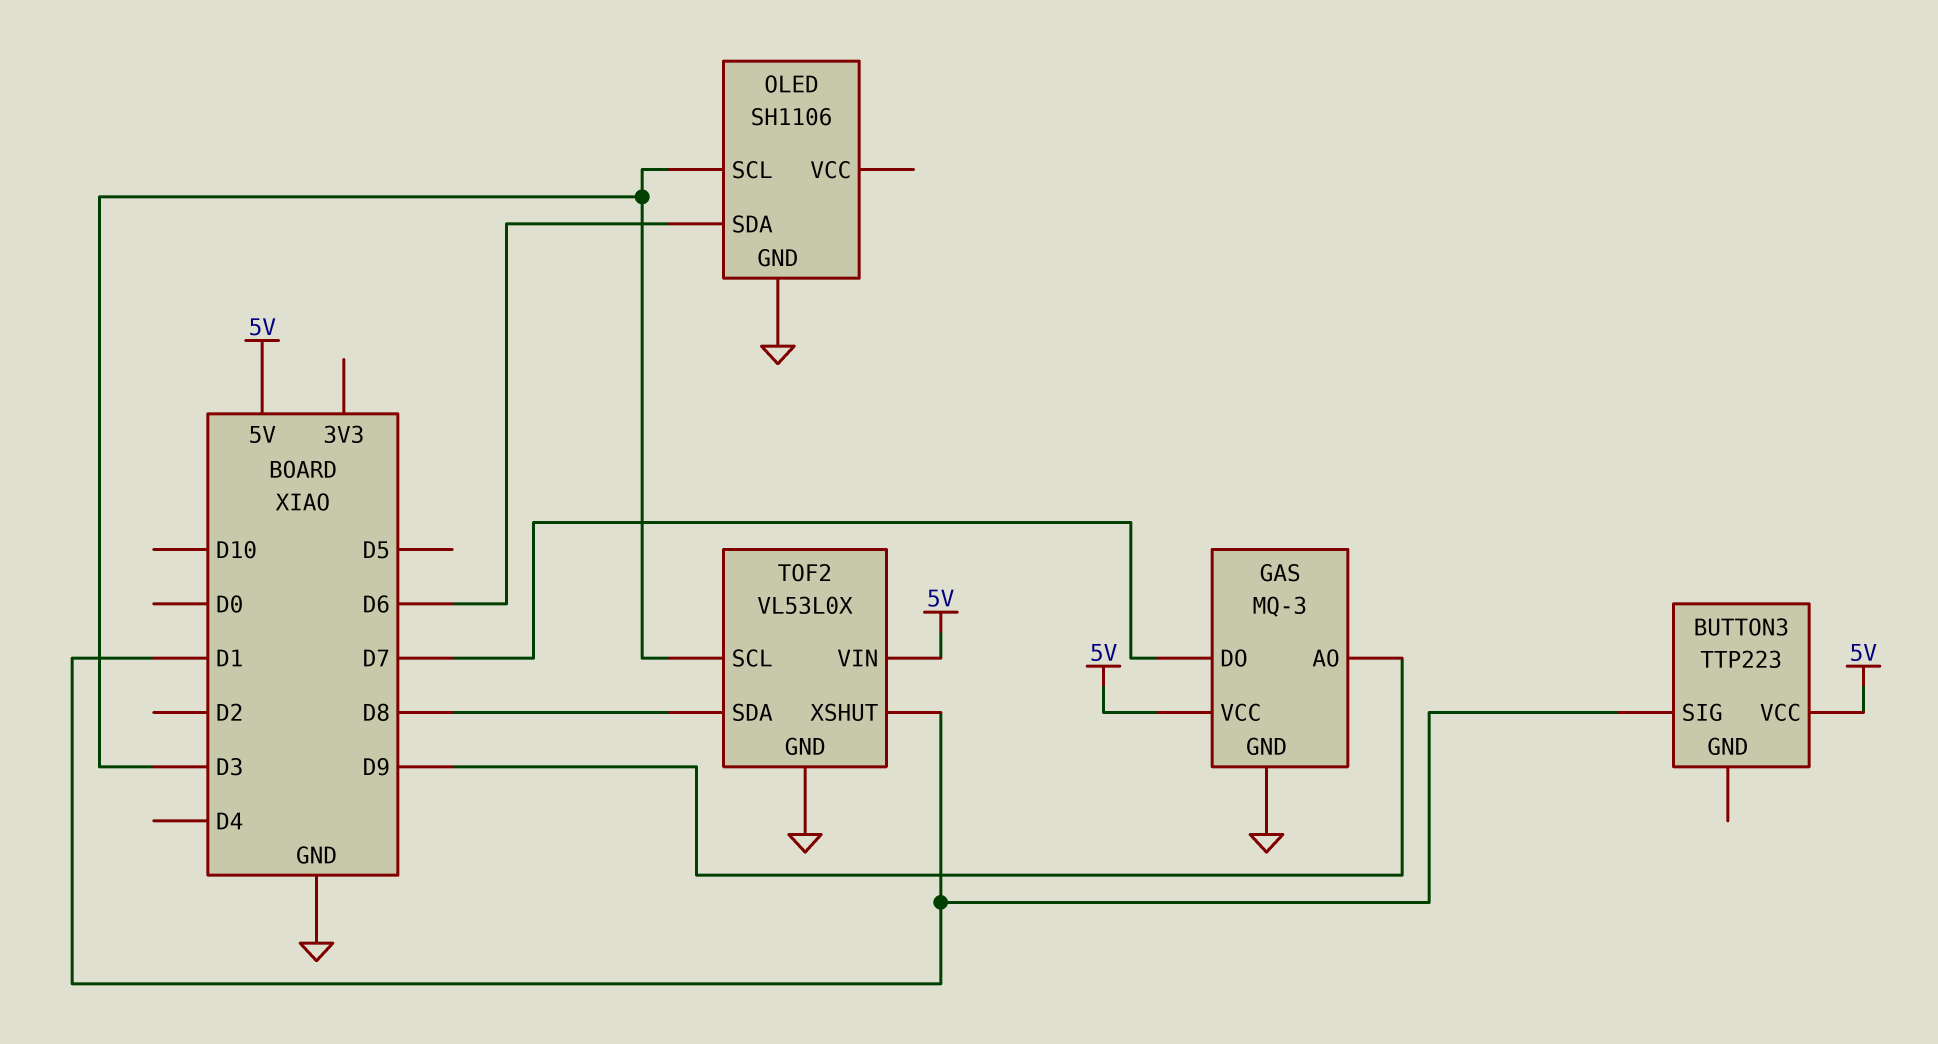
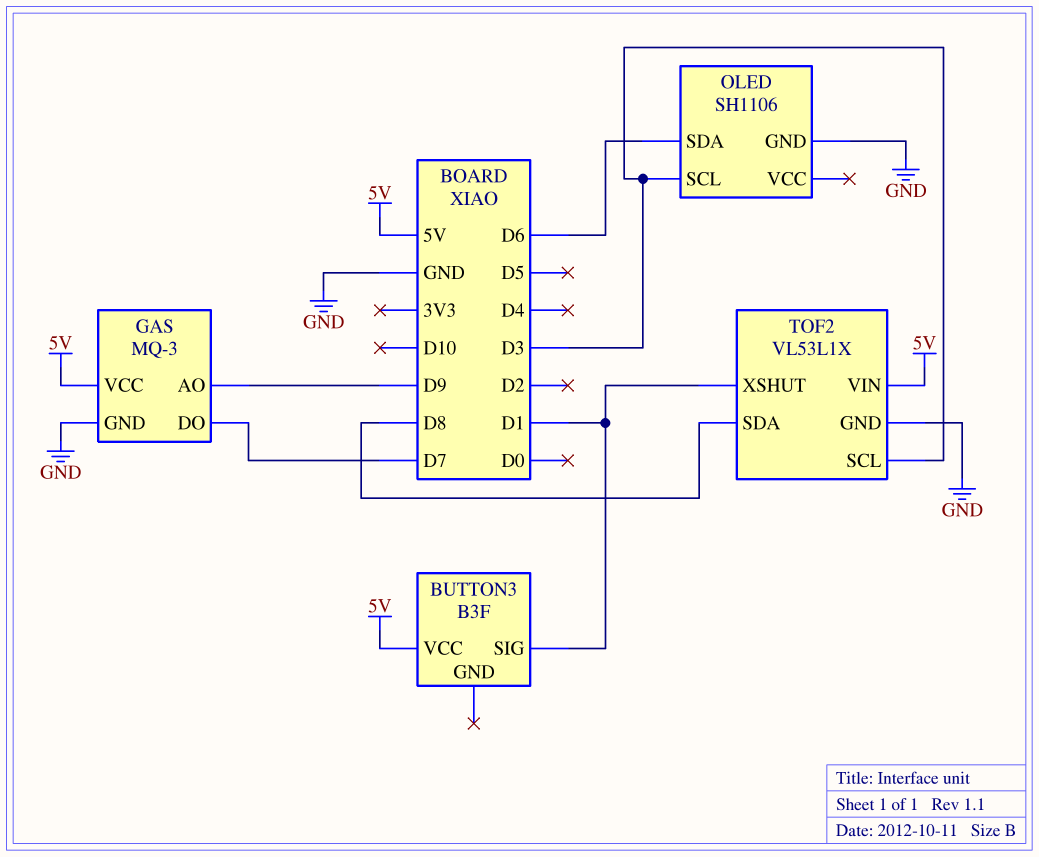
BUTTON3: TTP223 -> B3F
TOF2: VL53L0X -> VL53L1X

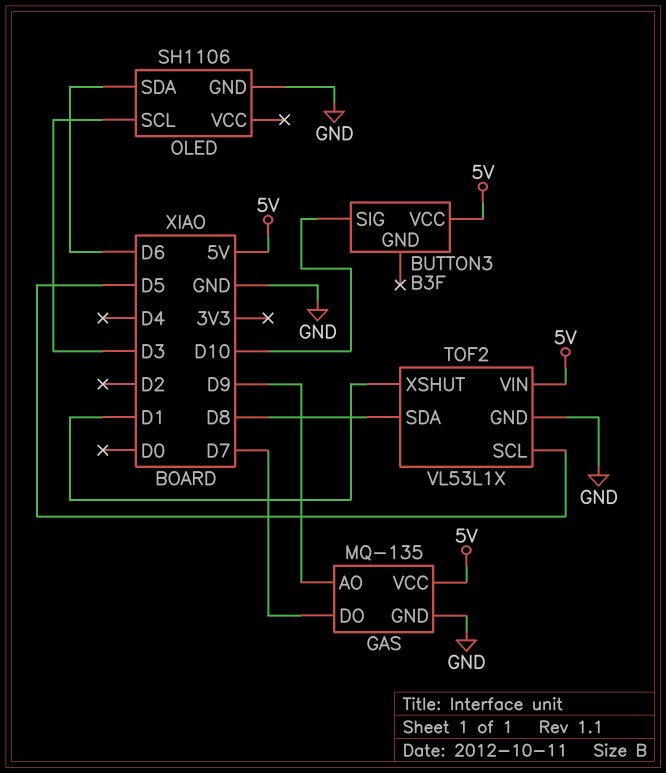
BUTTON3 pin SIG: D1 -> D10
GAS: MQ-3 -> MQ-135
TOF2 pin SCL: D3 -> D5

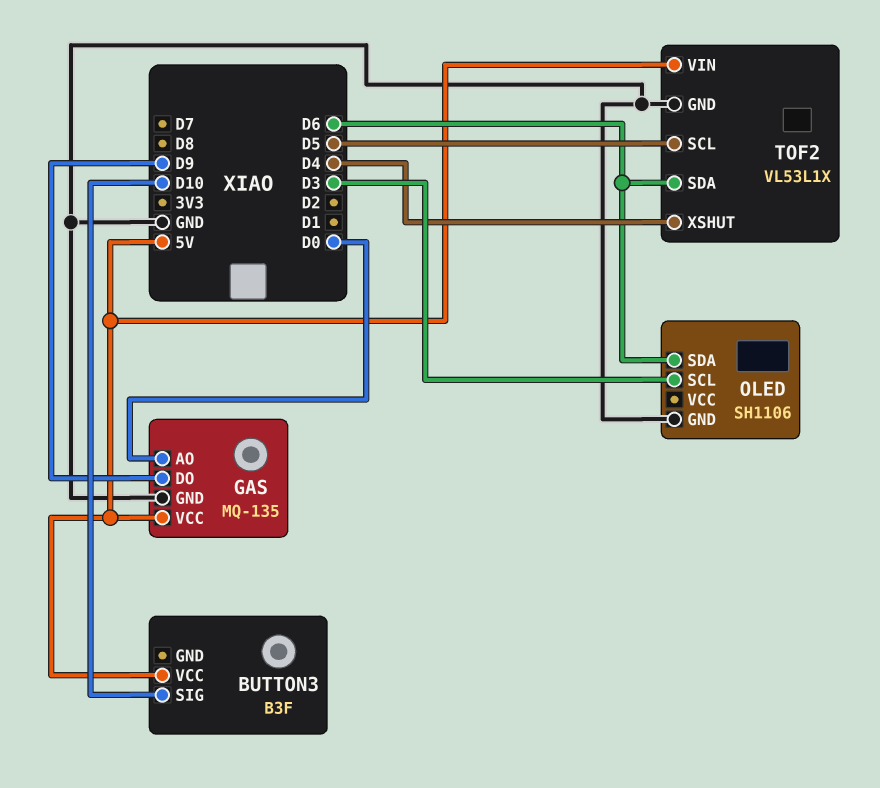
GAS pin AO: D9 -> D0
GAS pin DO: D7 -> D9
TOF2 pin SDA: D8 -> D6
TOF2 pin XSHUT: D1 -> D4

